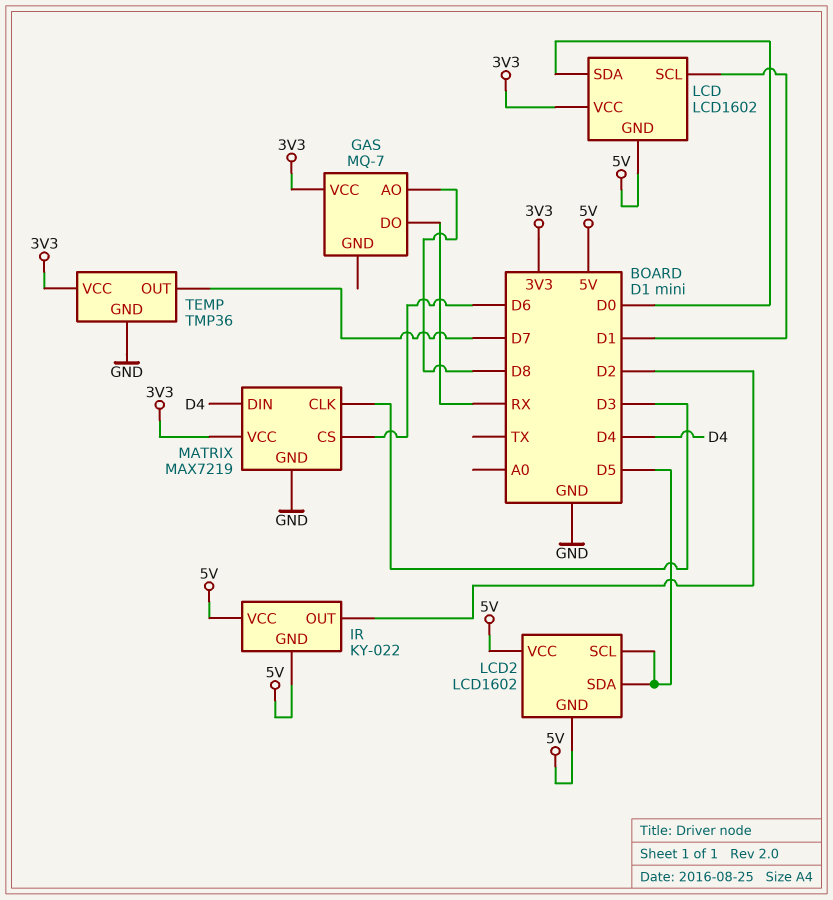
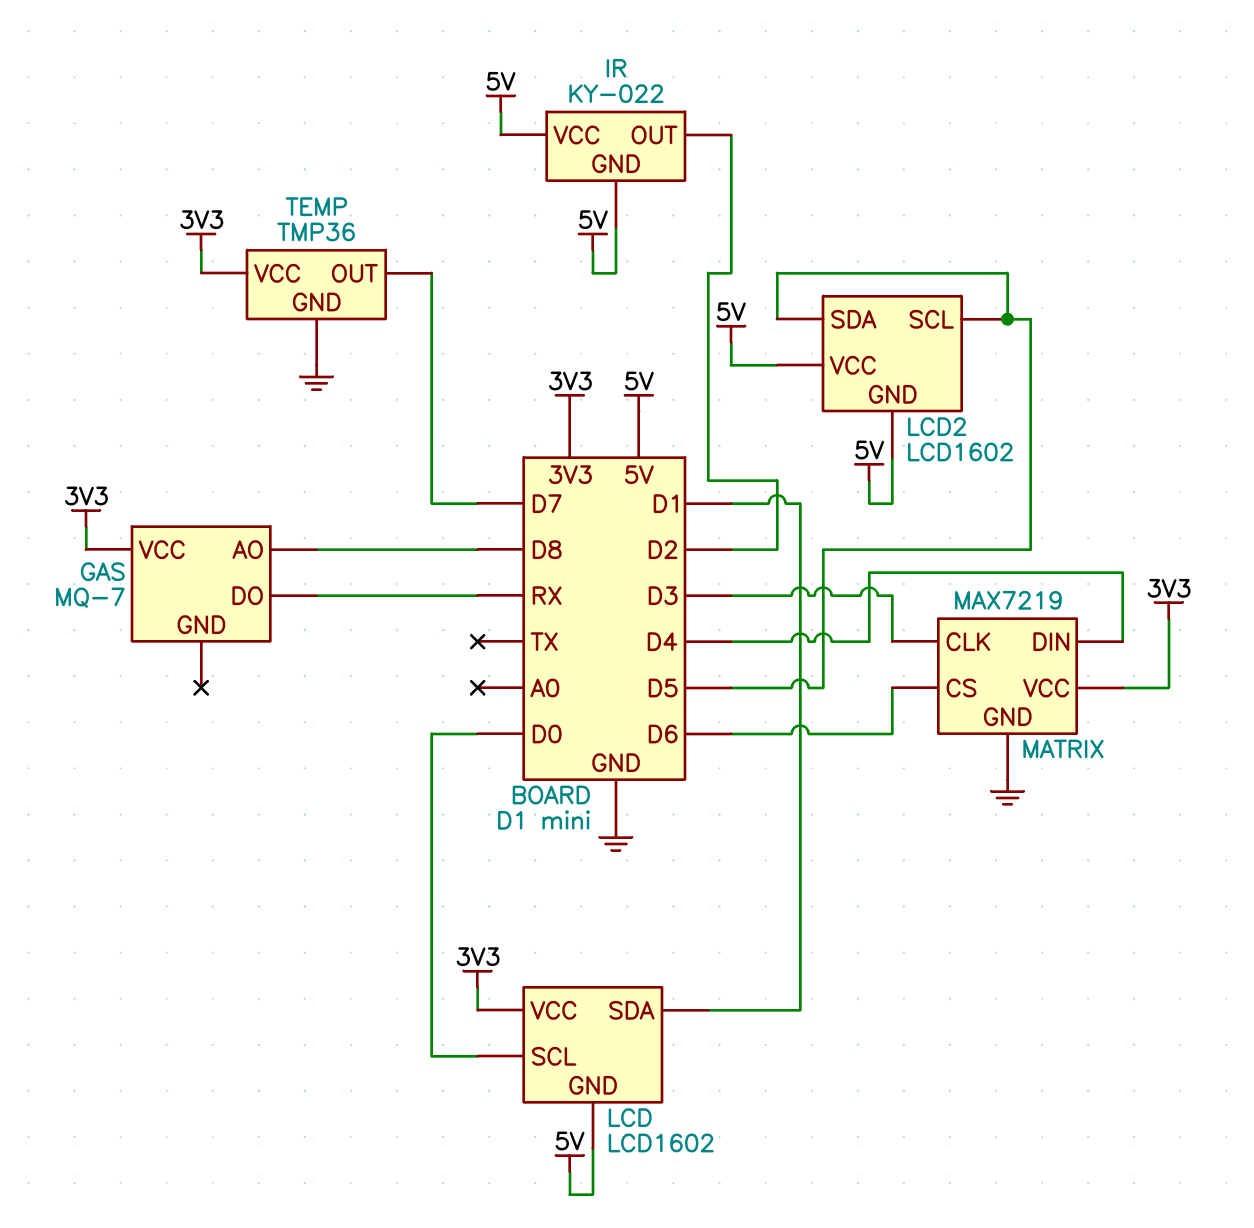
LCD pin SCL: D1 -> D0
LCD pin SDA: D0 -> D1

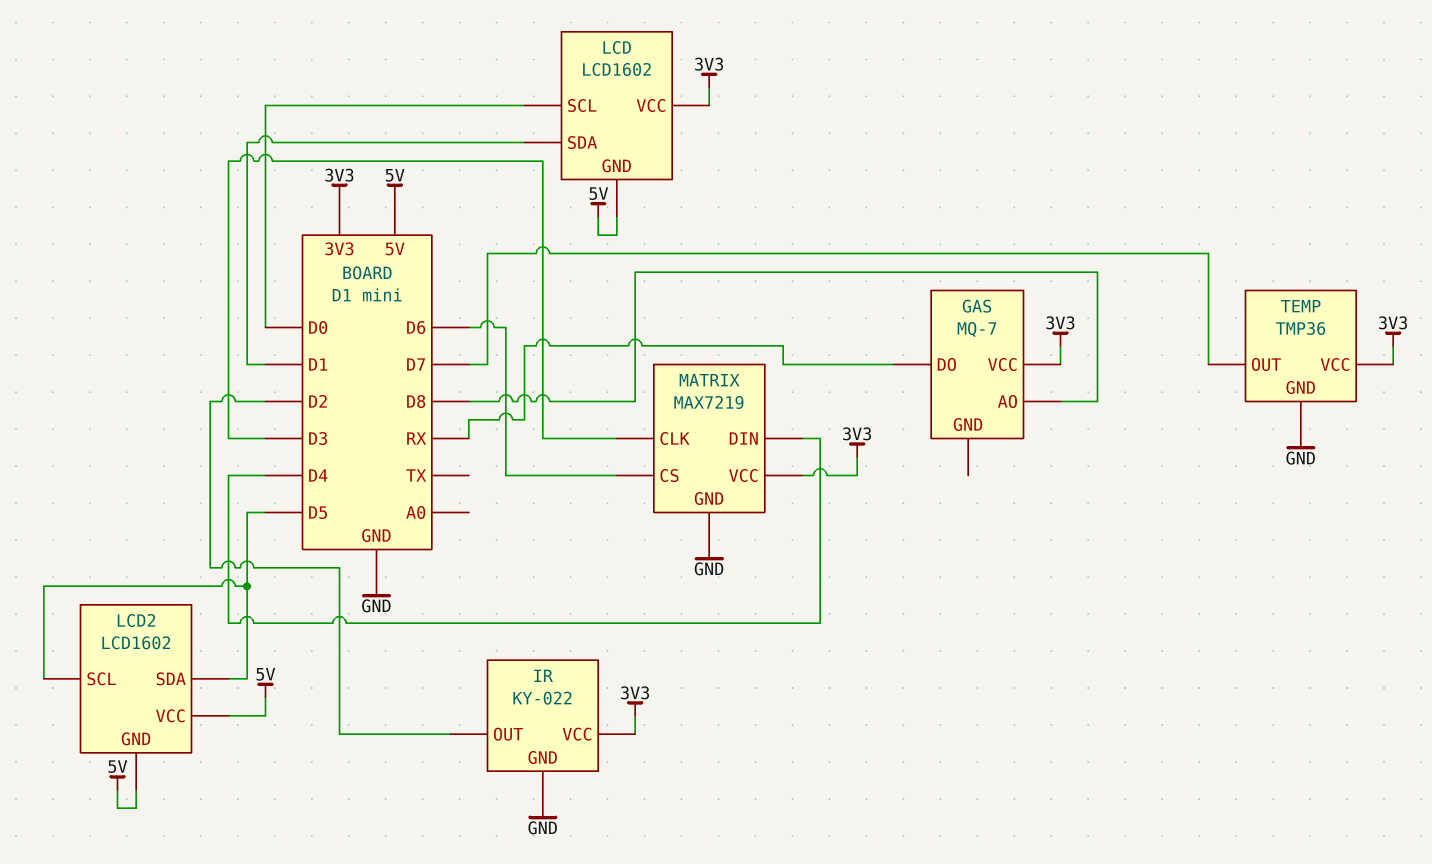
IR pin GND: 5V -> GND
IR pin VCC: 5V -> 3V3

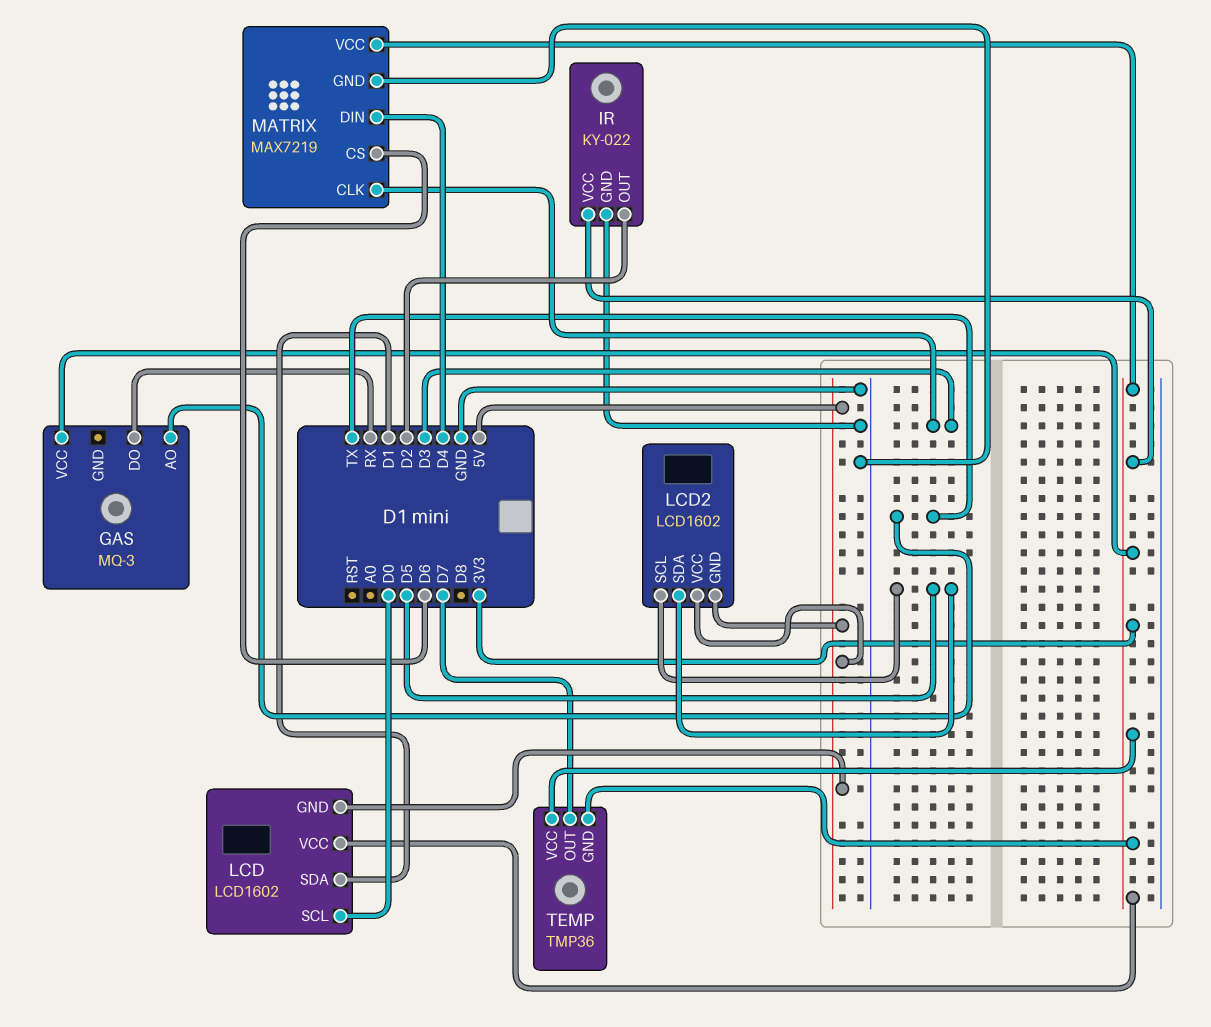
GAS: MQ-7 -> MQ-3
GAS pin AO: D8 -> TX
TEMP pin GND: GND -> 3V3

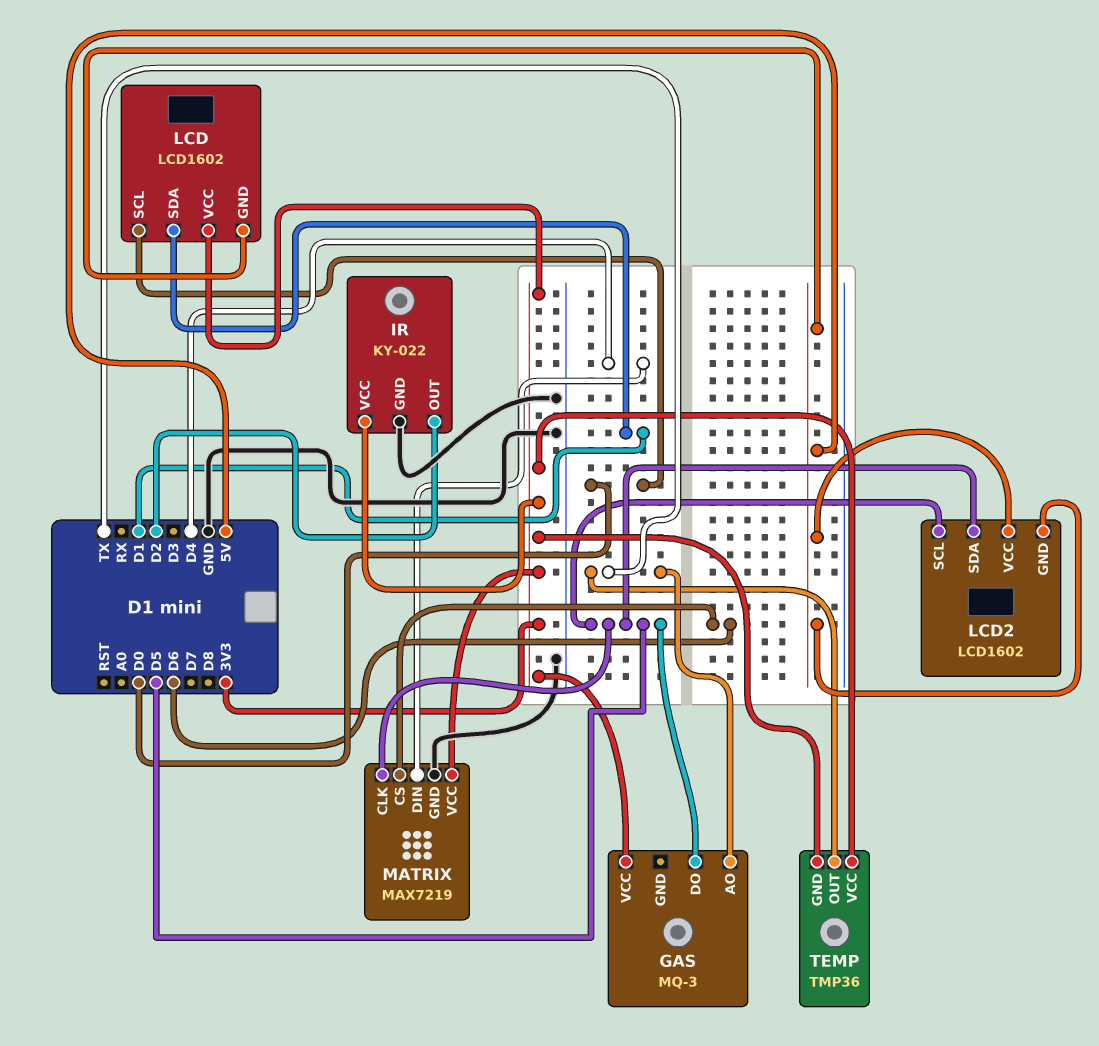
GAS pin DO: RX -> D5
MATRIX pin CLK: D3 -> D5
TEMP pin OUT: D7 -> TX

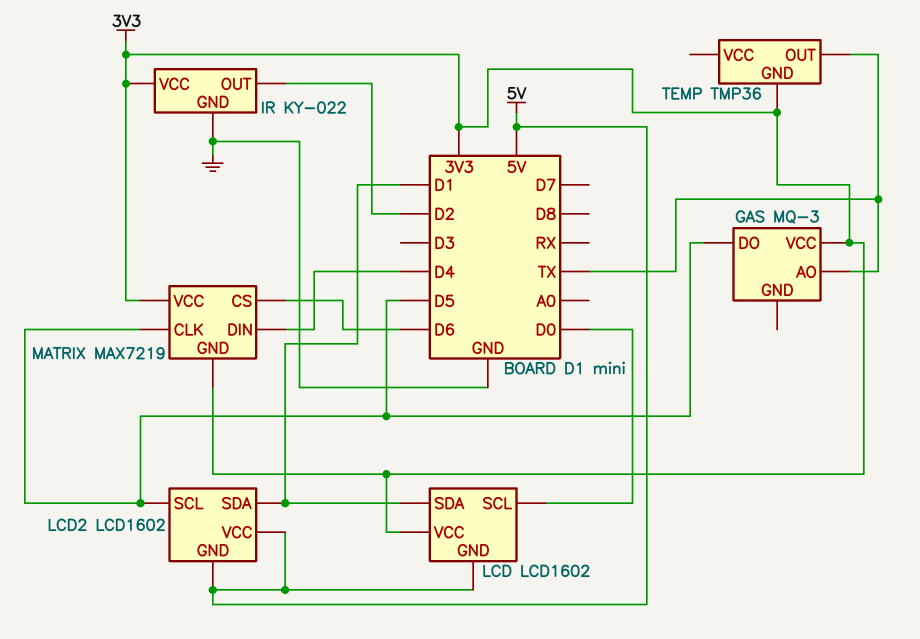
LCD2 pin SDA: D5 -> D1
MATRIX pin GND: GND -> 3V3
TEMP pin VCC: 3V3 -> none

